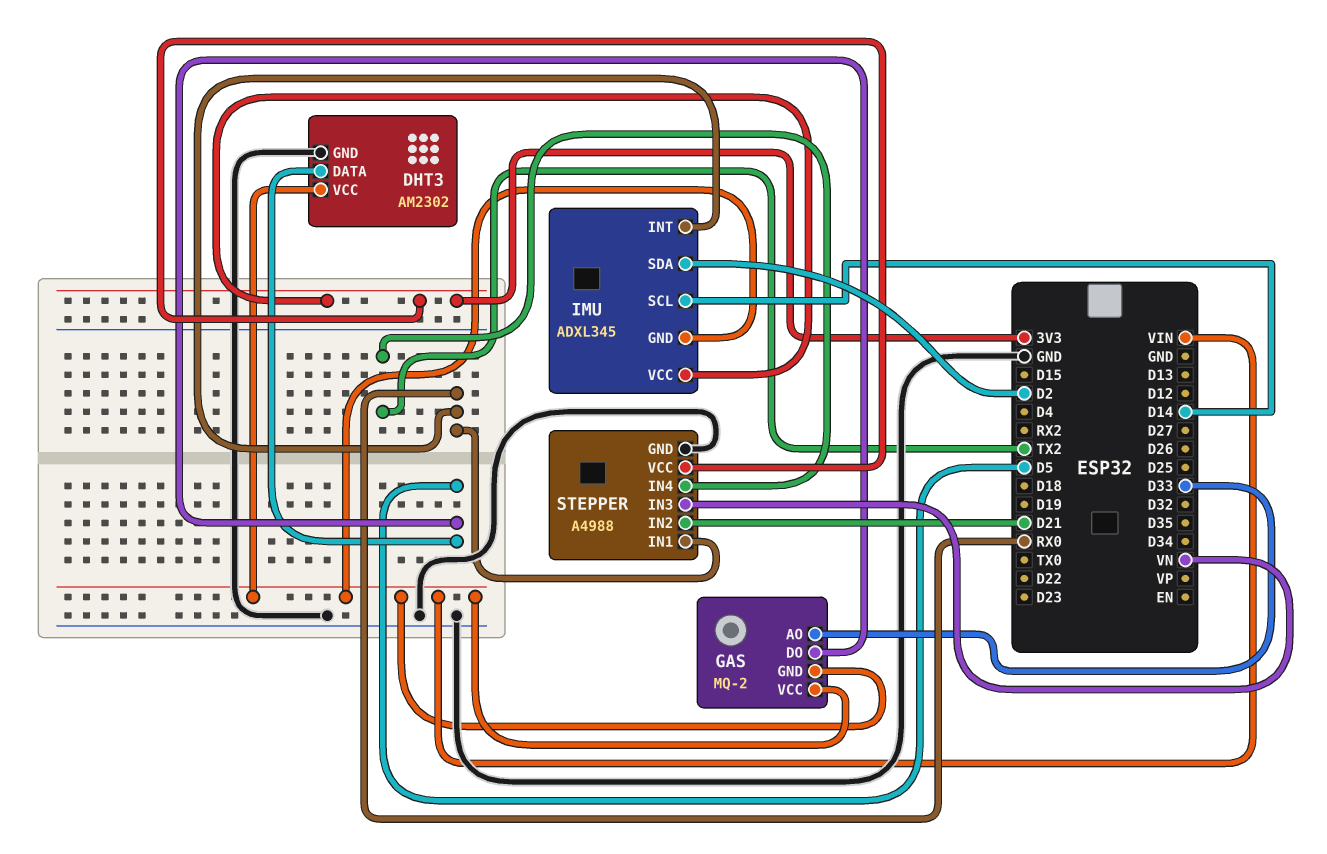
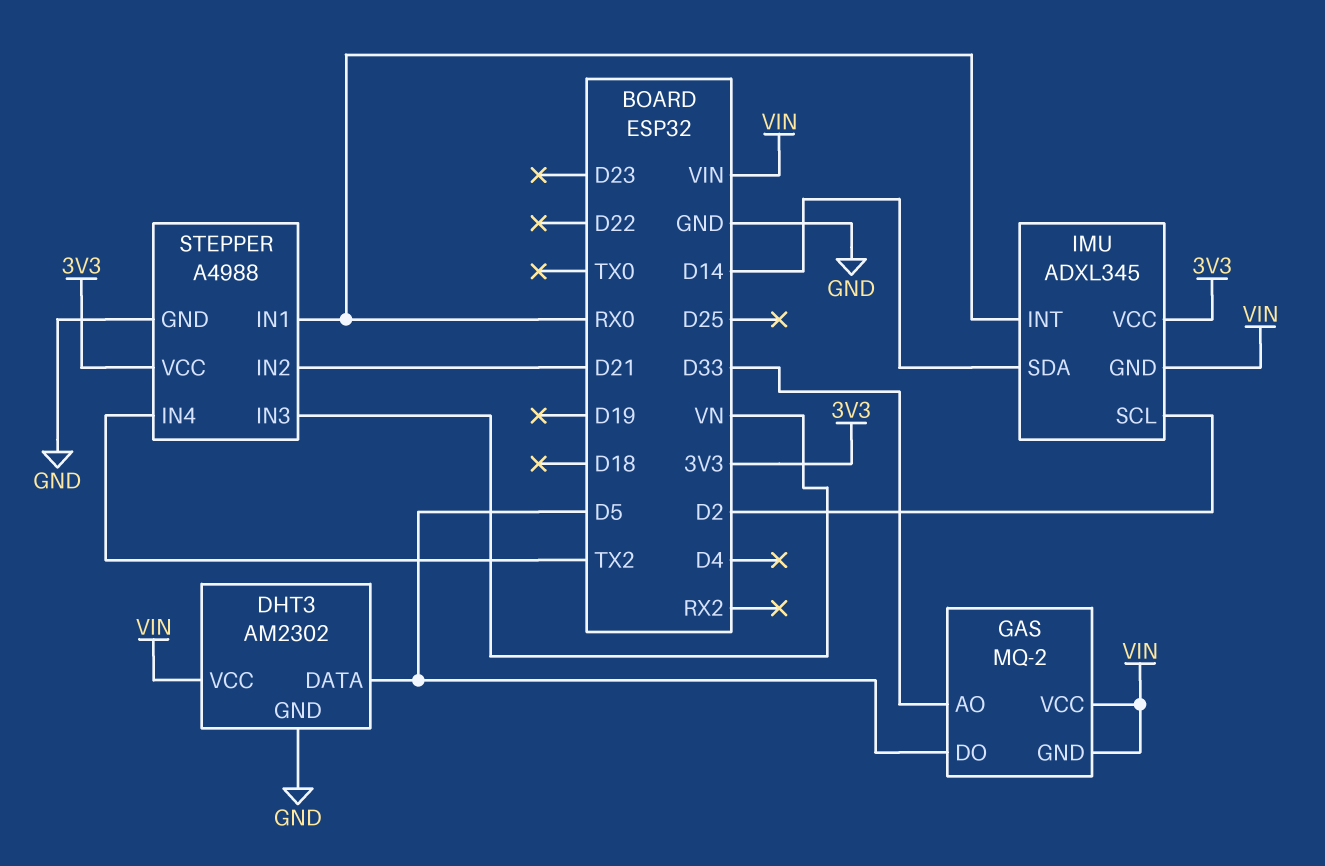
IMU pin SCL: D14 -> D2
IMU pin SDA: D2 -> D14

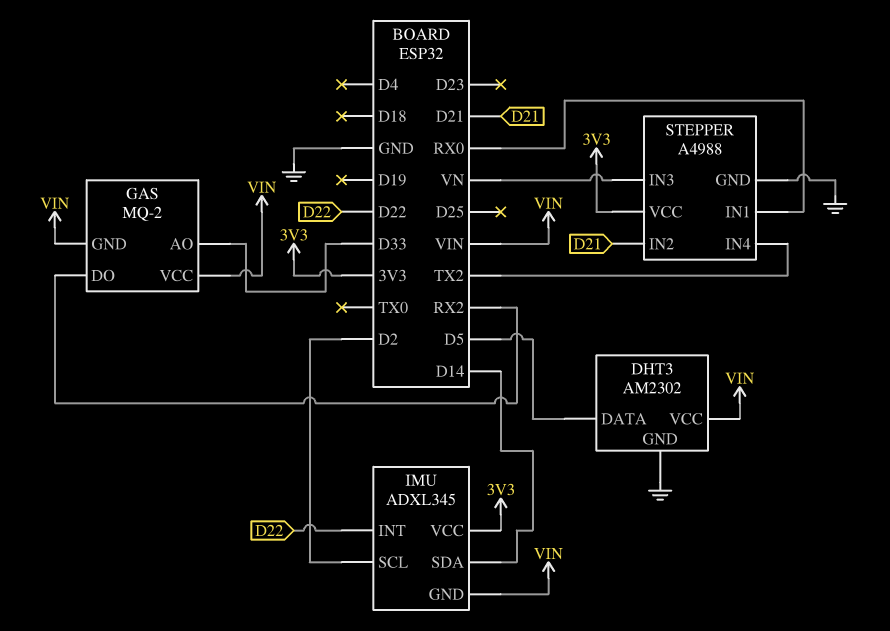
GAS pin DO: D5 -> RX2
IMU pin INT: RX0 -> D22

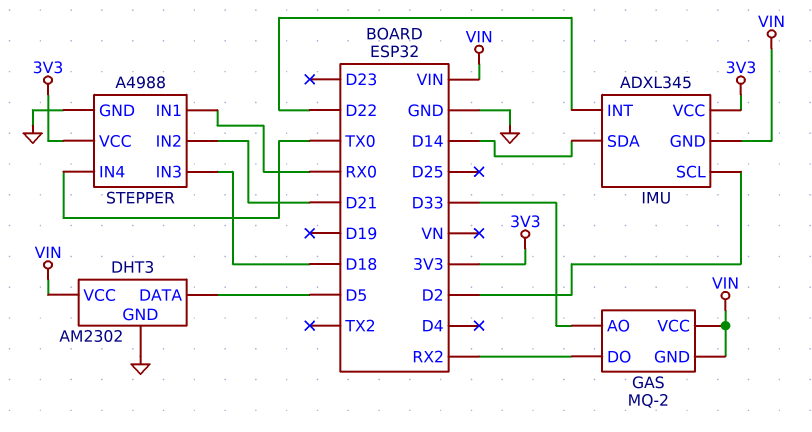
STEPPER pin IN3: VN -> D18
STEPPER pin IN4: TX2 -> TX0

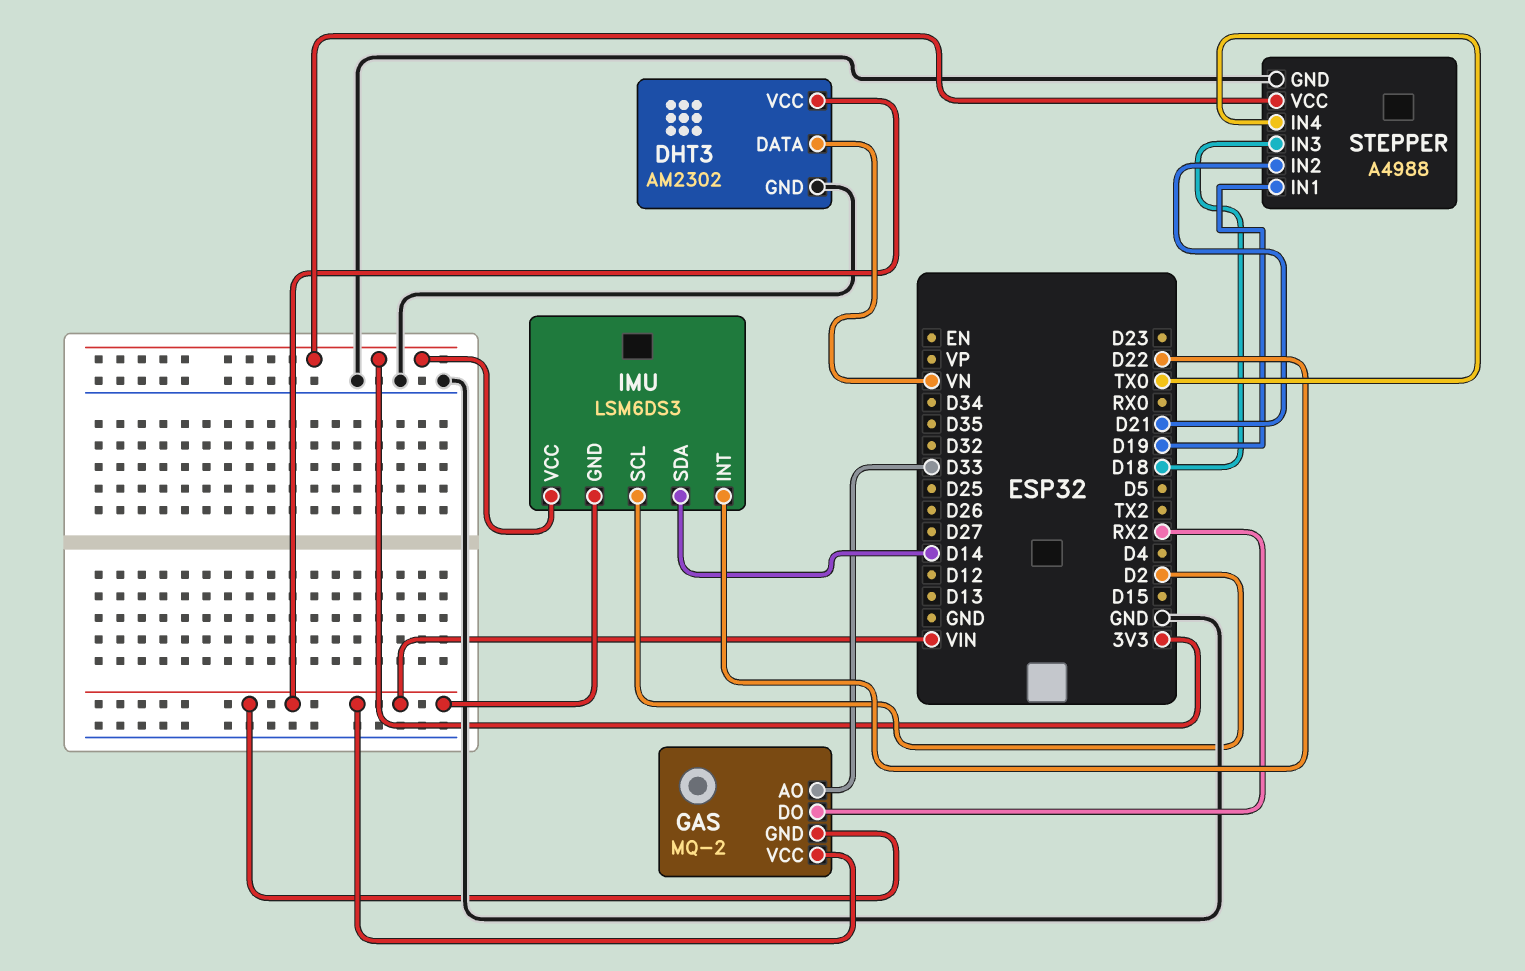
DHT3 pin DATA: D5 -> VN
IMU: ADXL345 -> LSM6DS3
STEPPER pin IN1: RX0 -> D19

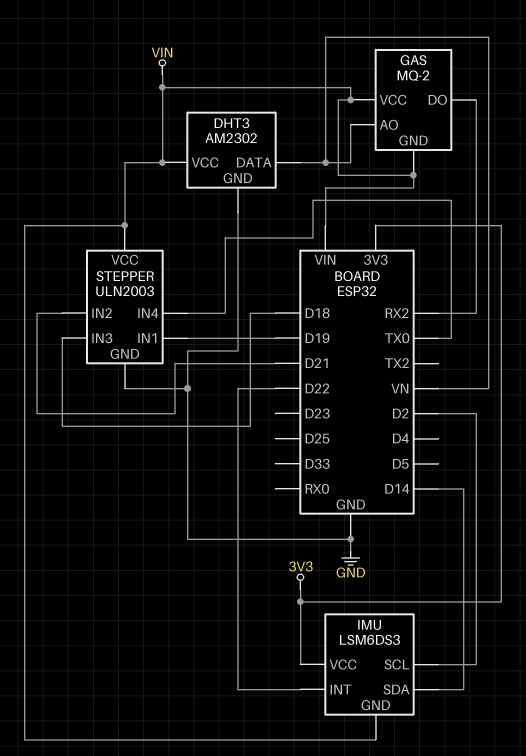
GAS pin AO: D33 -> VN
STEPPER: A4988 -> ULN2003
STEPPER pin VCC: 3V3 -> VIN

